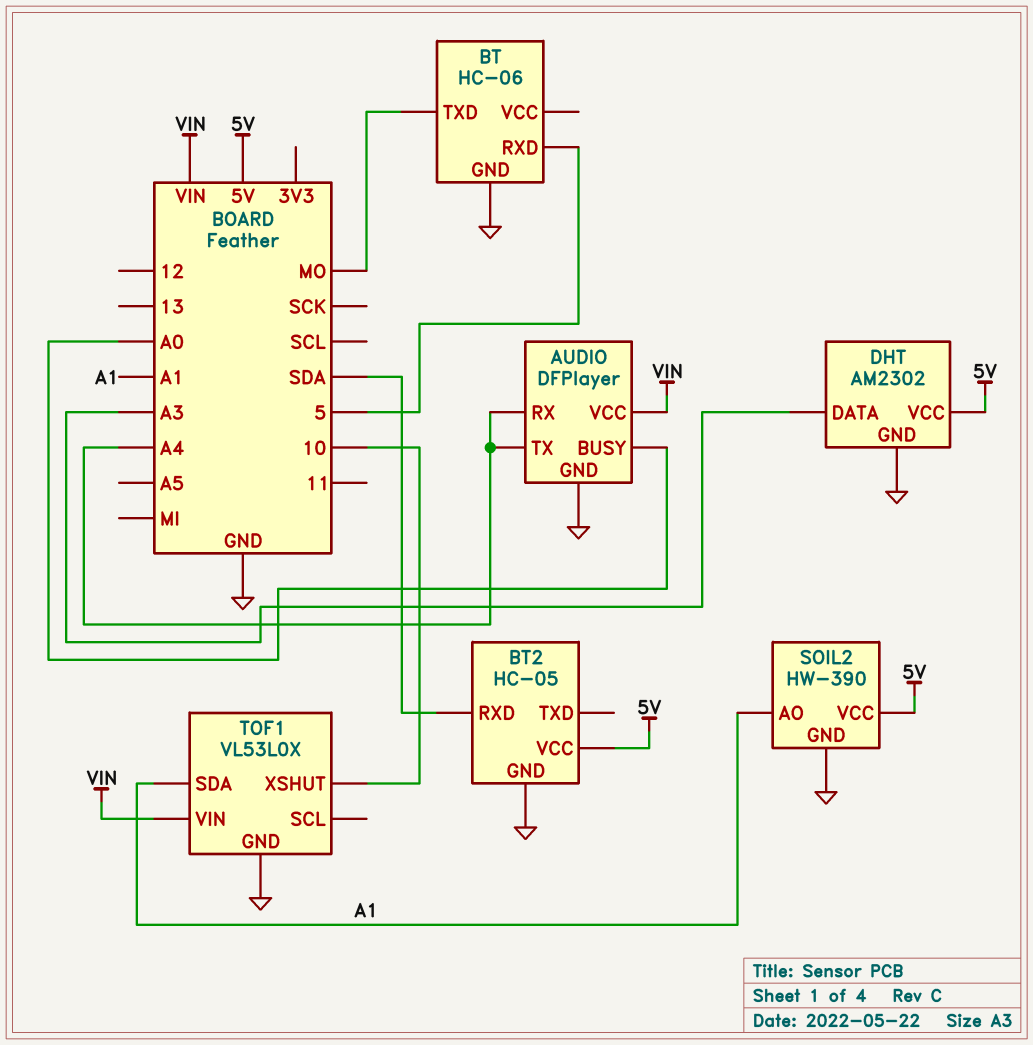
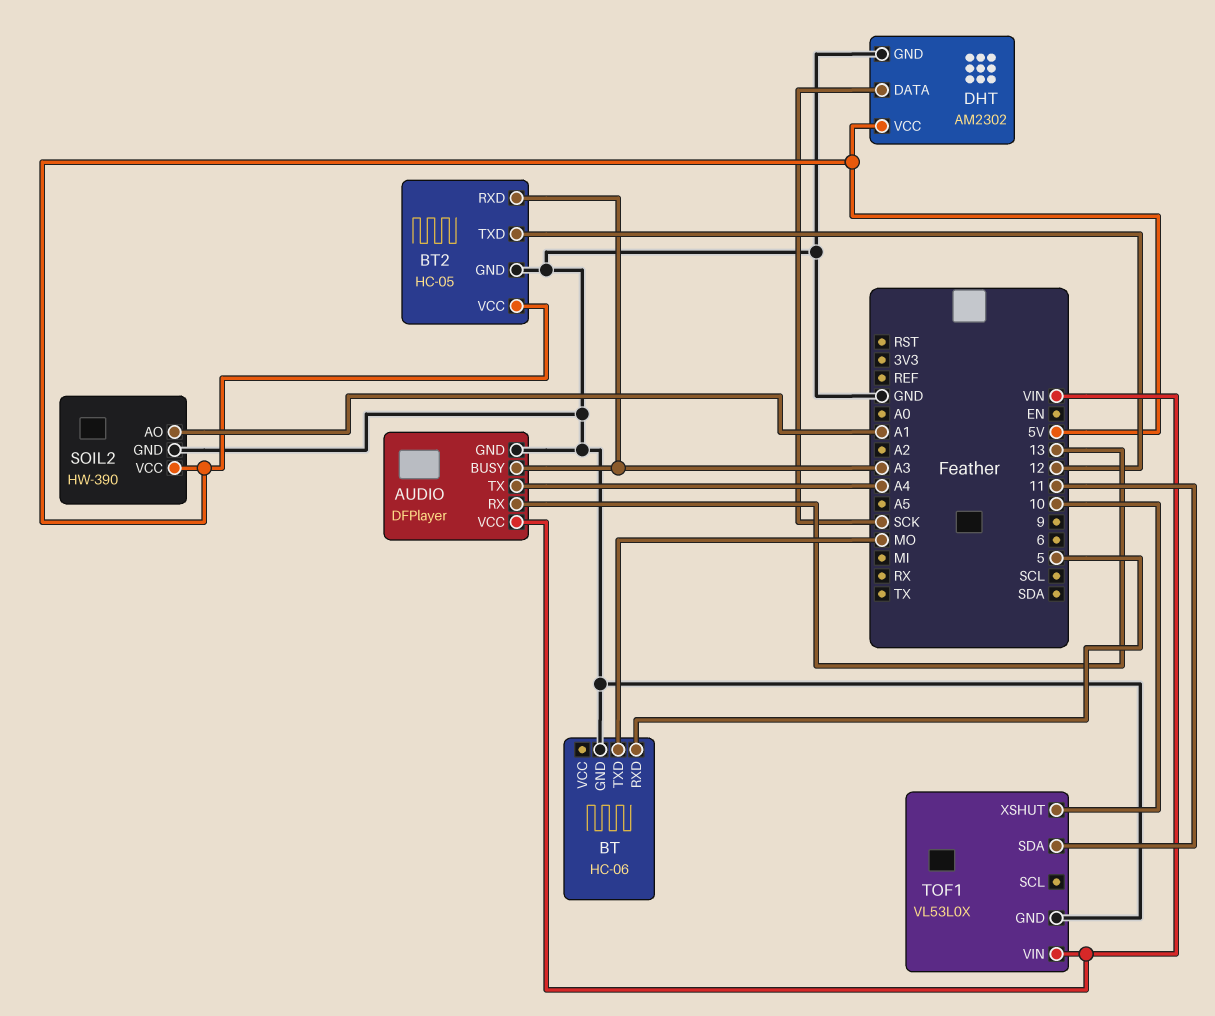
AUDIO pin BUSY: A0 -> A3
AUDIO pin RX: A4 -> 13
BT2 pin RXD: SDA -> A3
BT2 pin TXD: none -> 12
DHT pin DATA: A3 -> SCK
TOF1 pin SDA: A1 -> 11

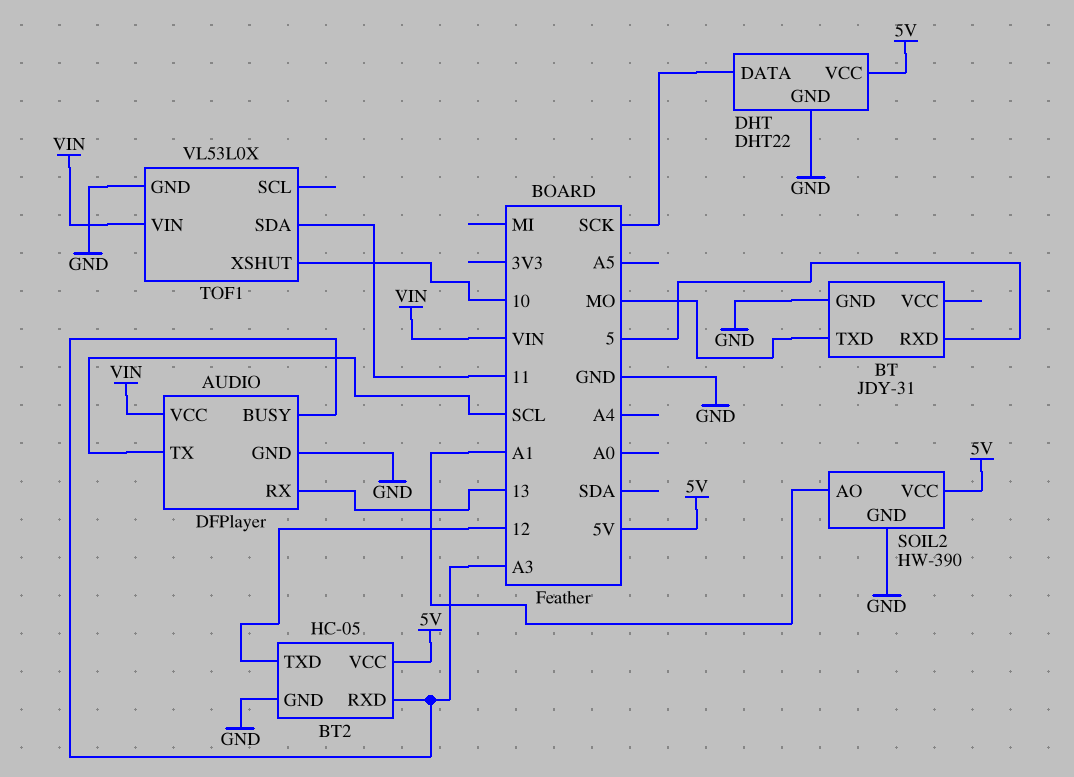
AUDIO pin TX: A4 -> SCL
BT: HC-06 -> JDY-31
DHT: AM2302 -> DHT22

